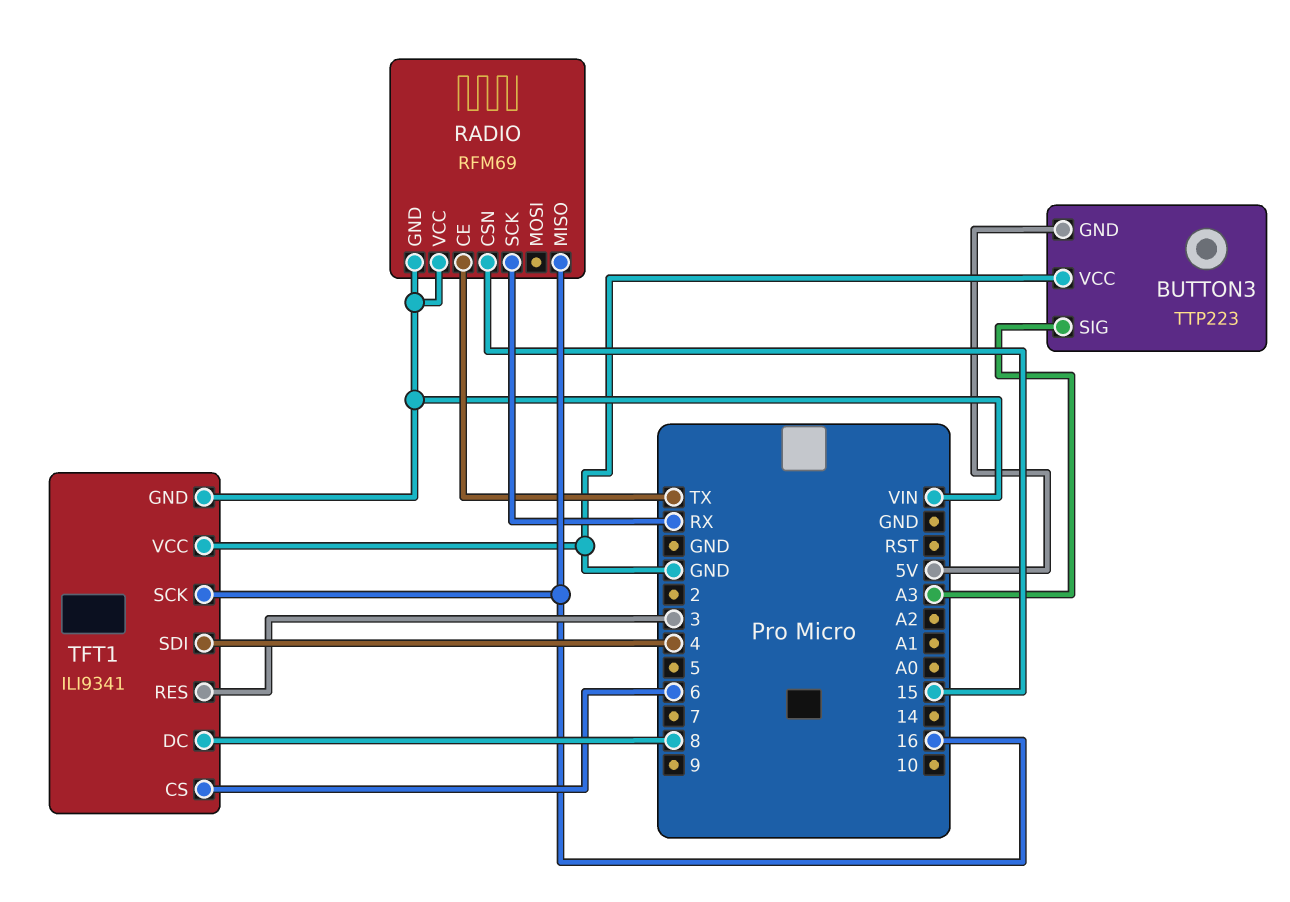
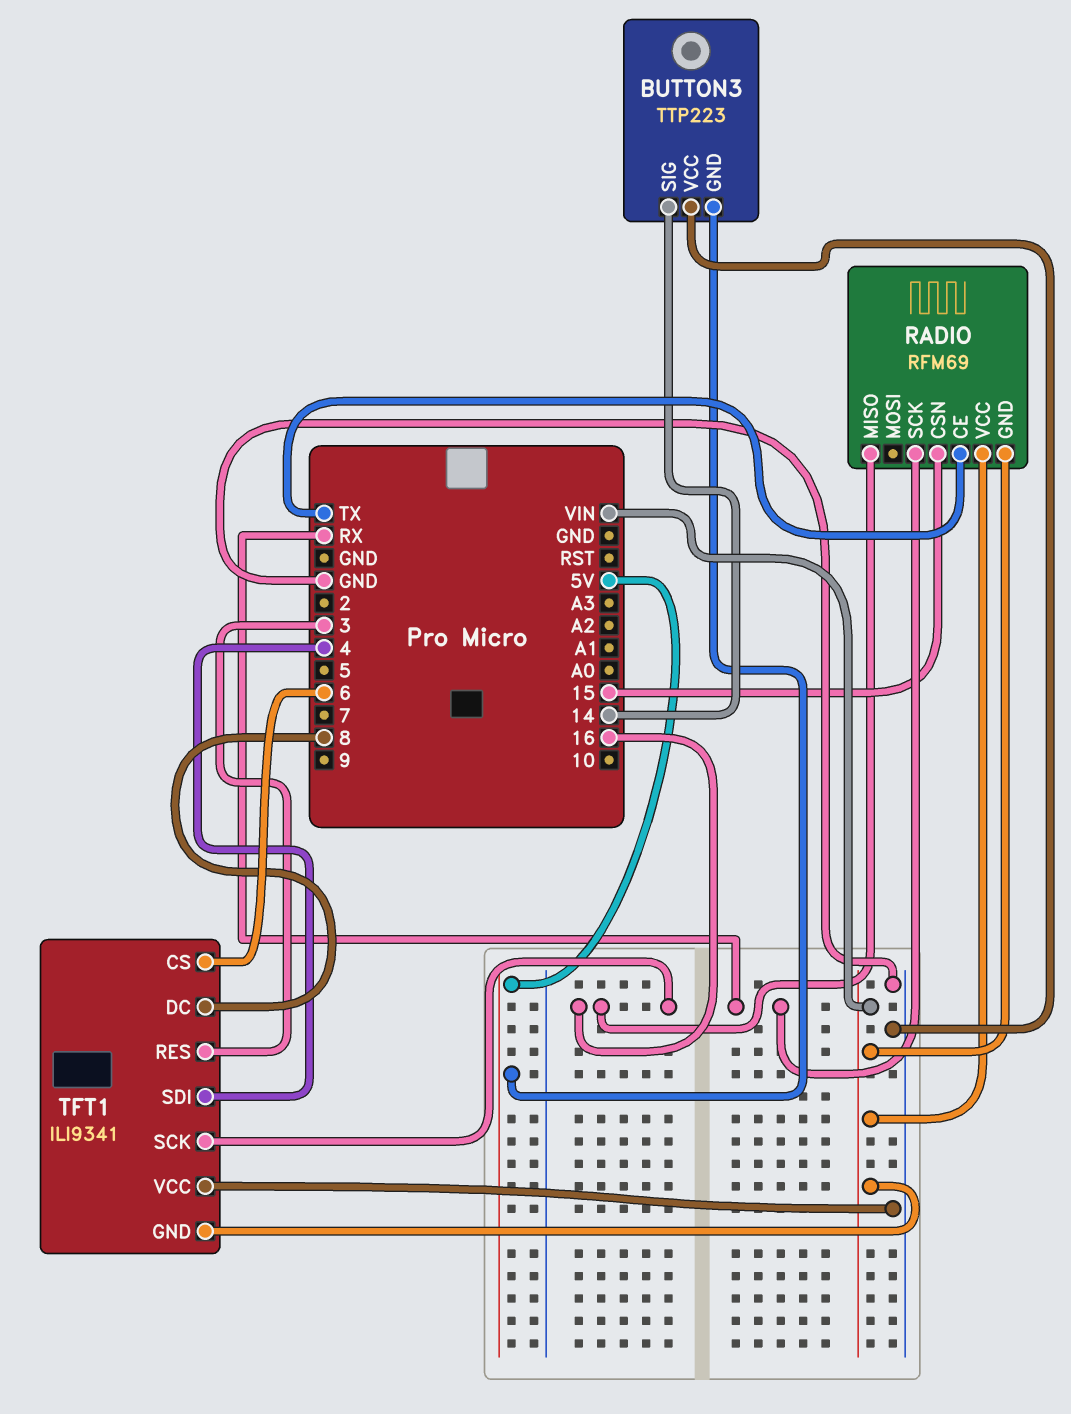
BUTTON3 pin SIG: A3 -> 14

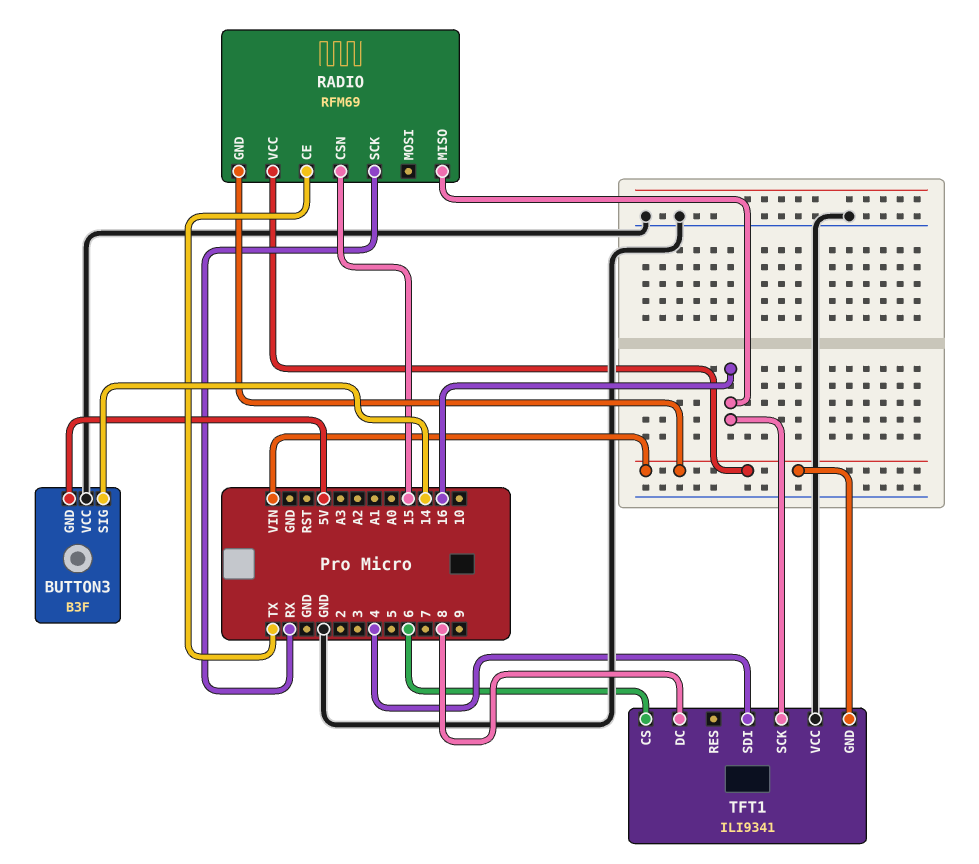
BUTTON3: TTP223 -> B3F
TFT1 pin RES: 3 -> none

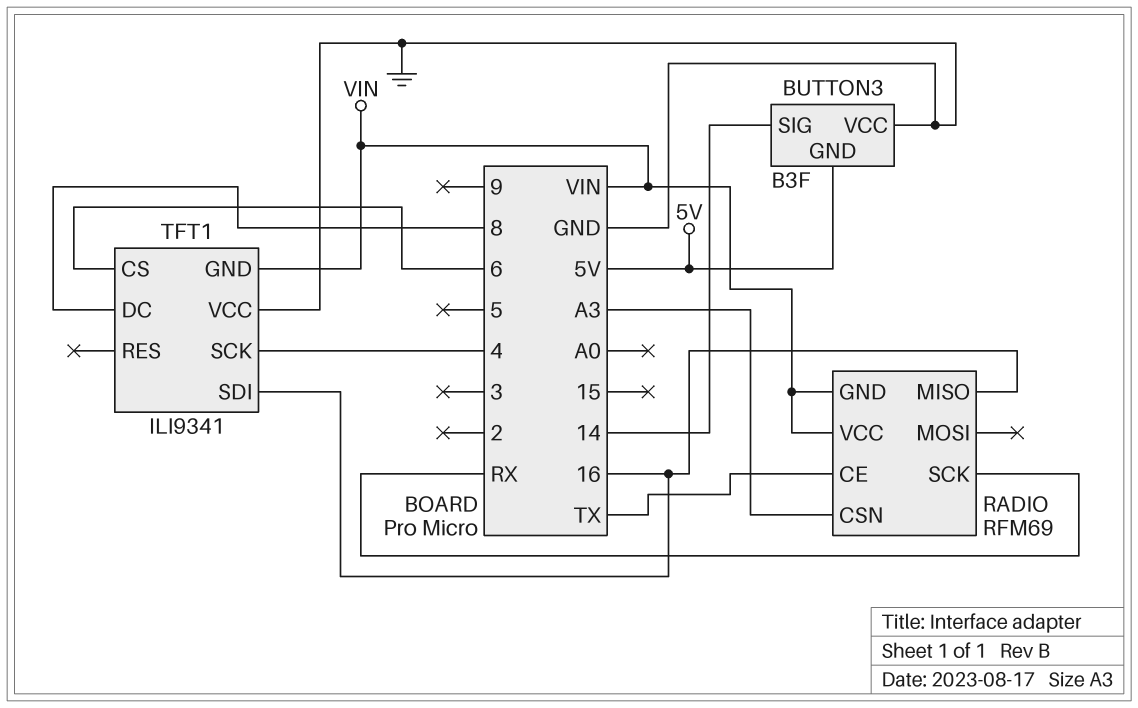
RADIO pin CSN: 15 -> A3
TFT1 pin SCK: 16 -> 4
TFT1 pin SDI: 4 -> 16

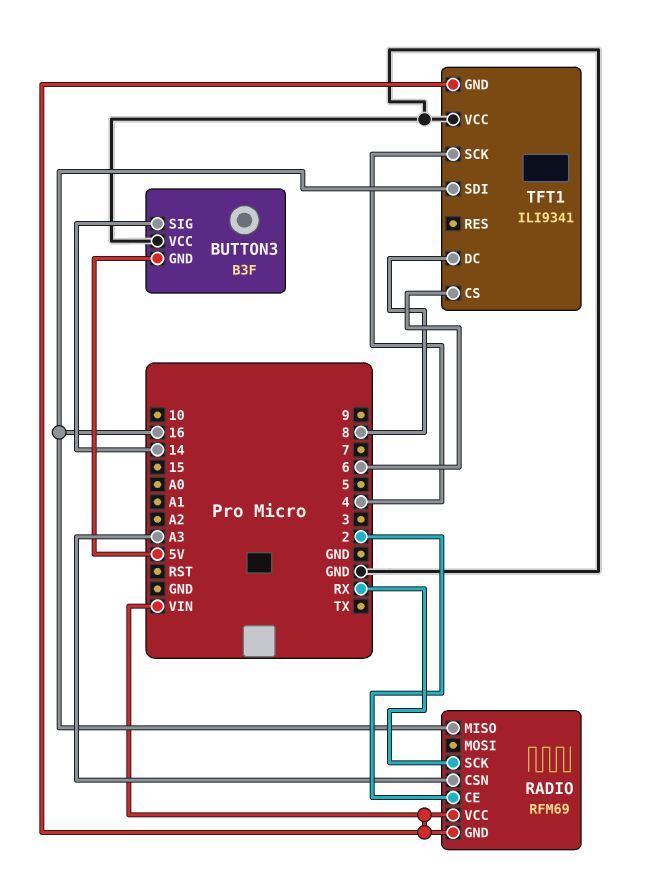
RADIO pin CE: TX -> 2

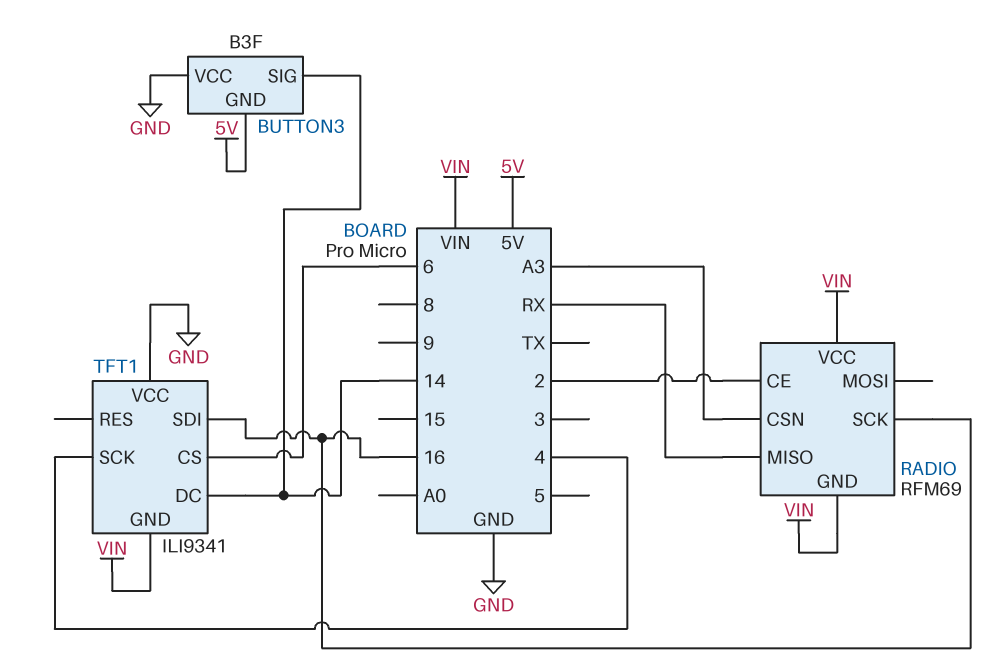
RADIO pin MISO: 16 -> RX
RADIO pin SCK: RX -> 16
TFT1 pin DC: 8 -> 14

